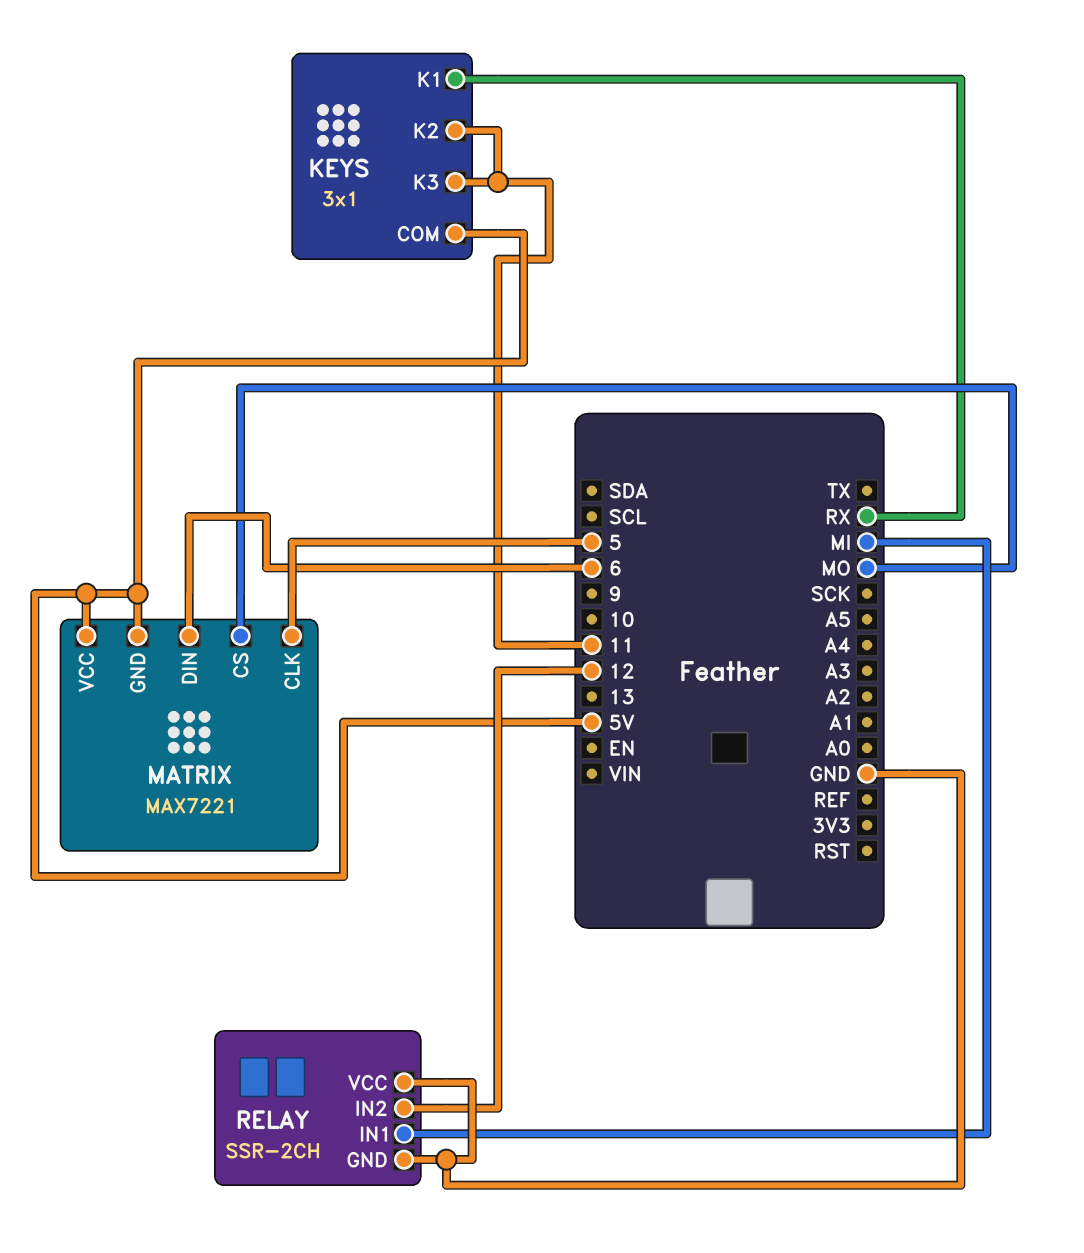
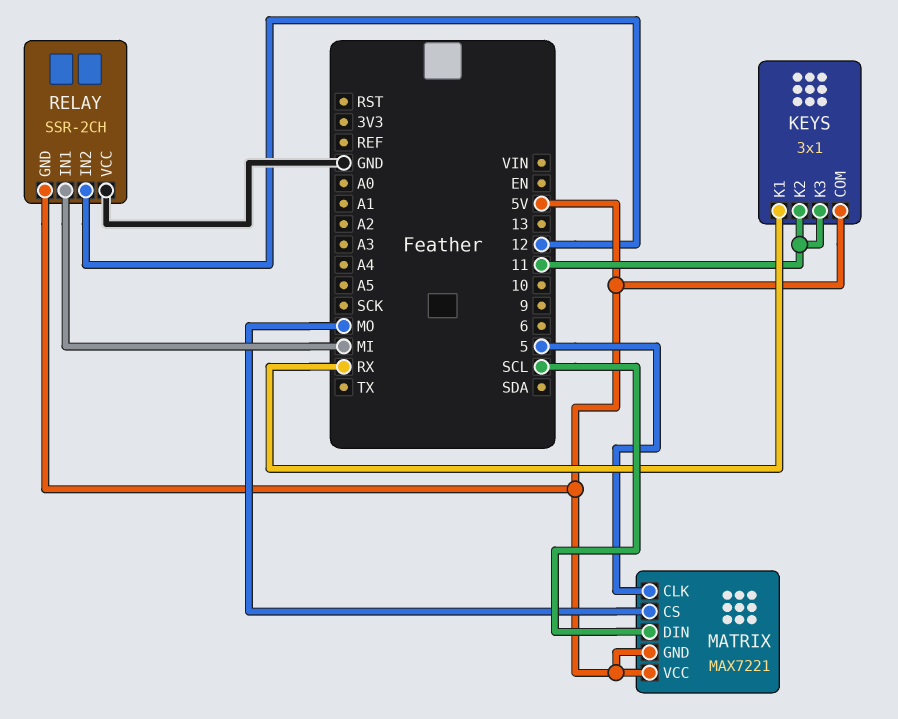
MATRIX pin DIN: 6 -> SCL
RELAY pin GND: GND -> 5V

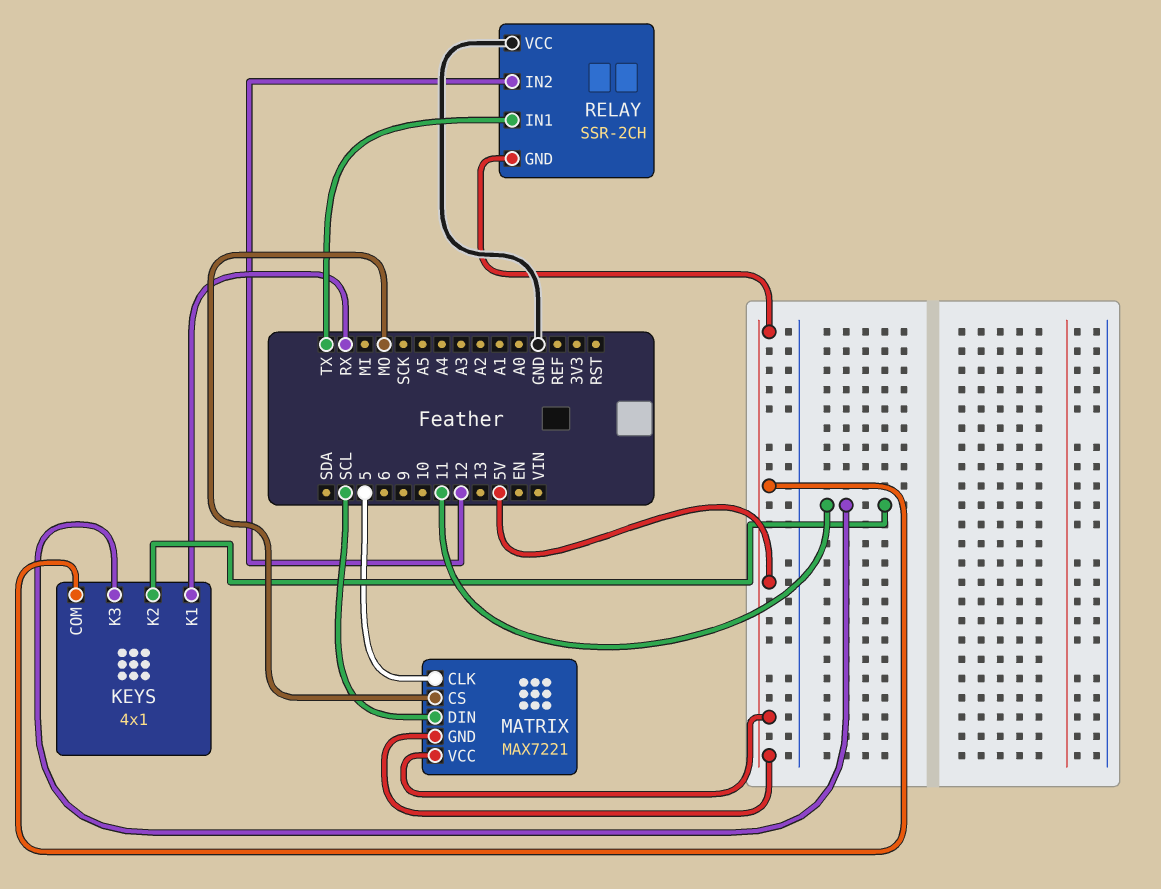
KEYS: 3x1 -> 4x1
RELAY pin IN1: MI -> TX

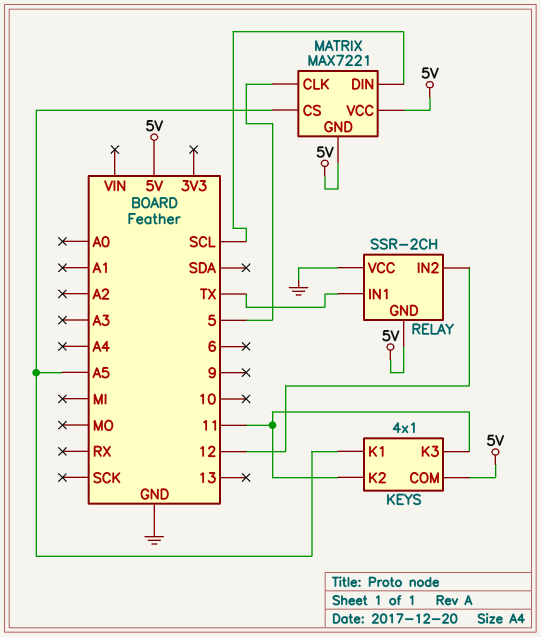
KEYS pin K1: RX -> A5
MATRIX pin CS: MO -> A5

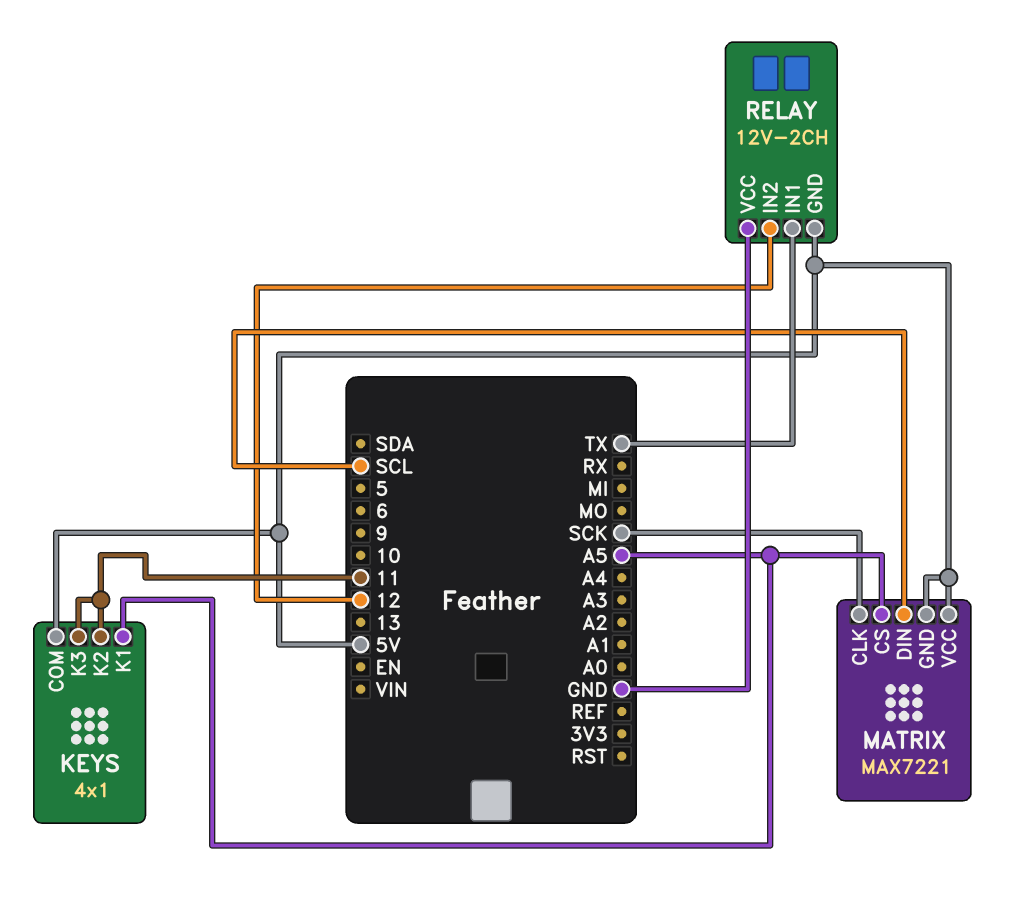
MATRIX pin CLK: 5 -> SCK
RELAY: SSR-2CH -> 12V-2CH

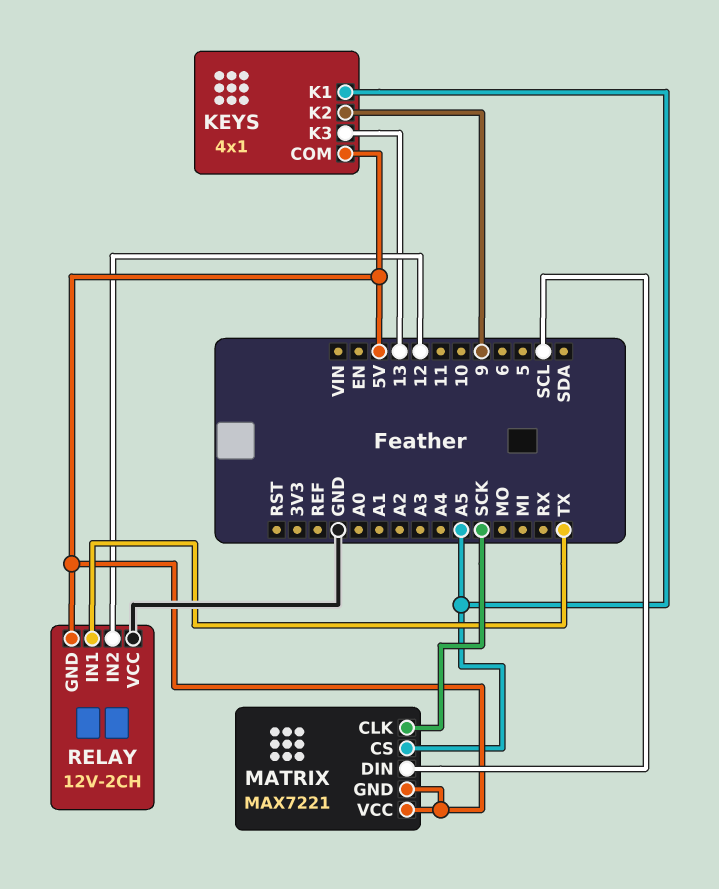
KEYS pin K2: 11 -> 9
KEYS pin K3: 11 -> 13

